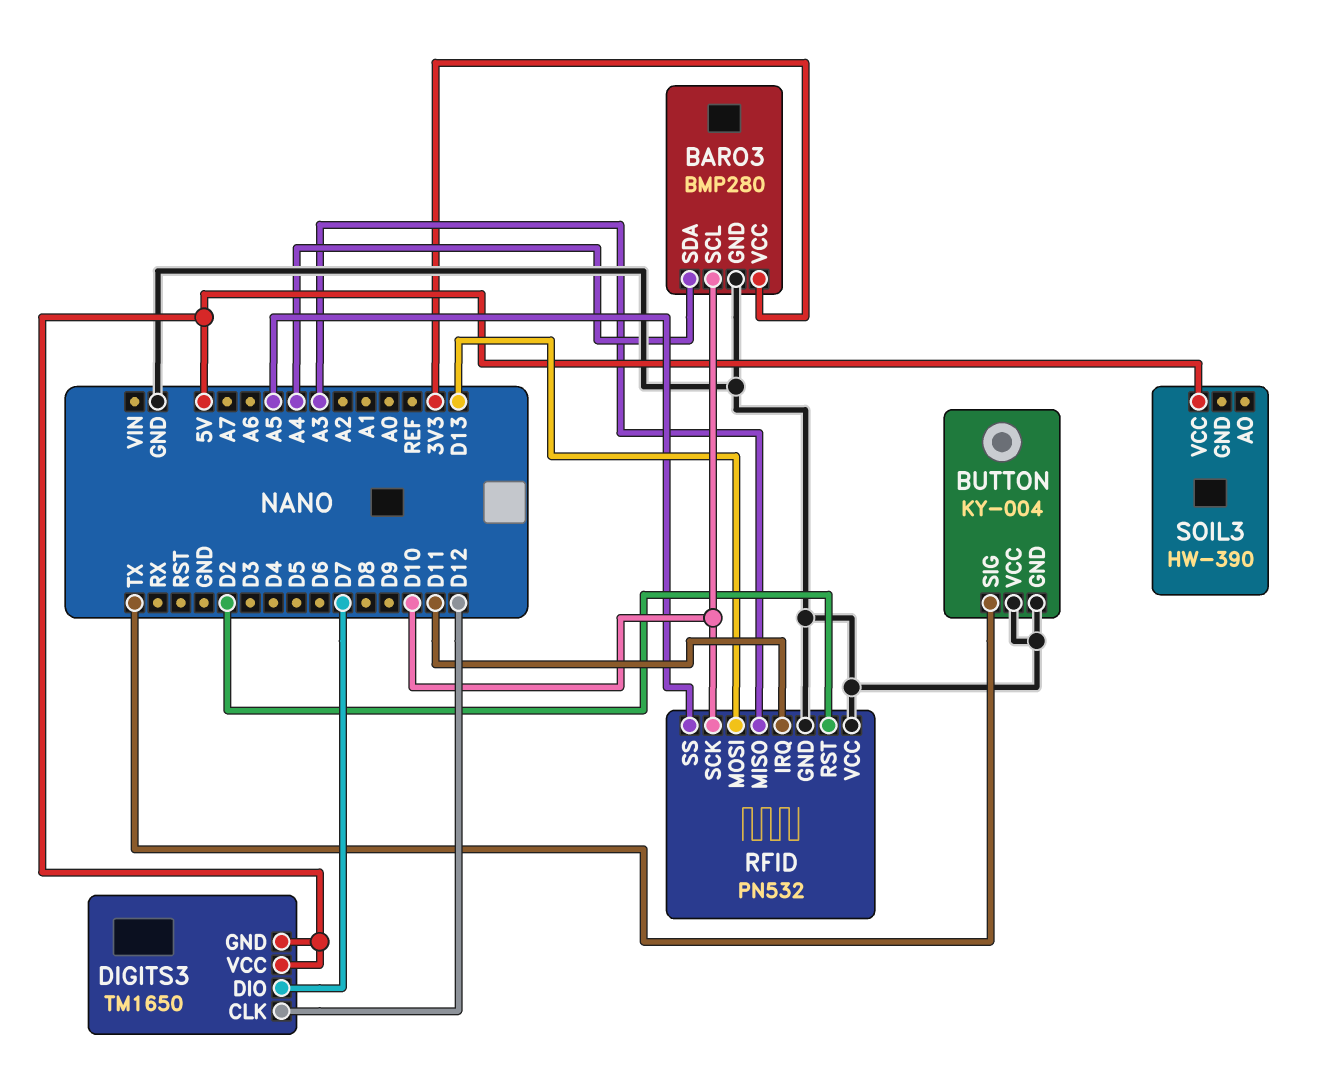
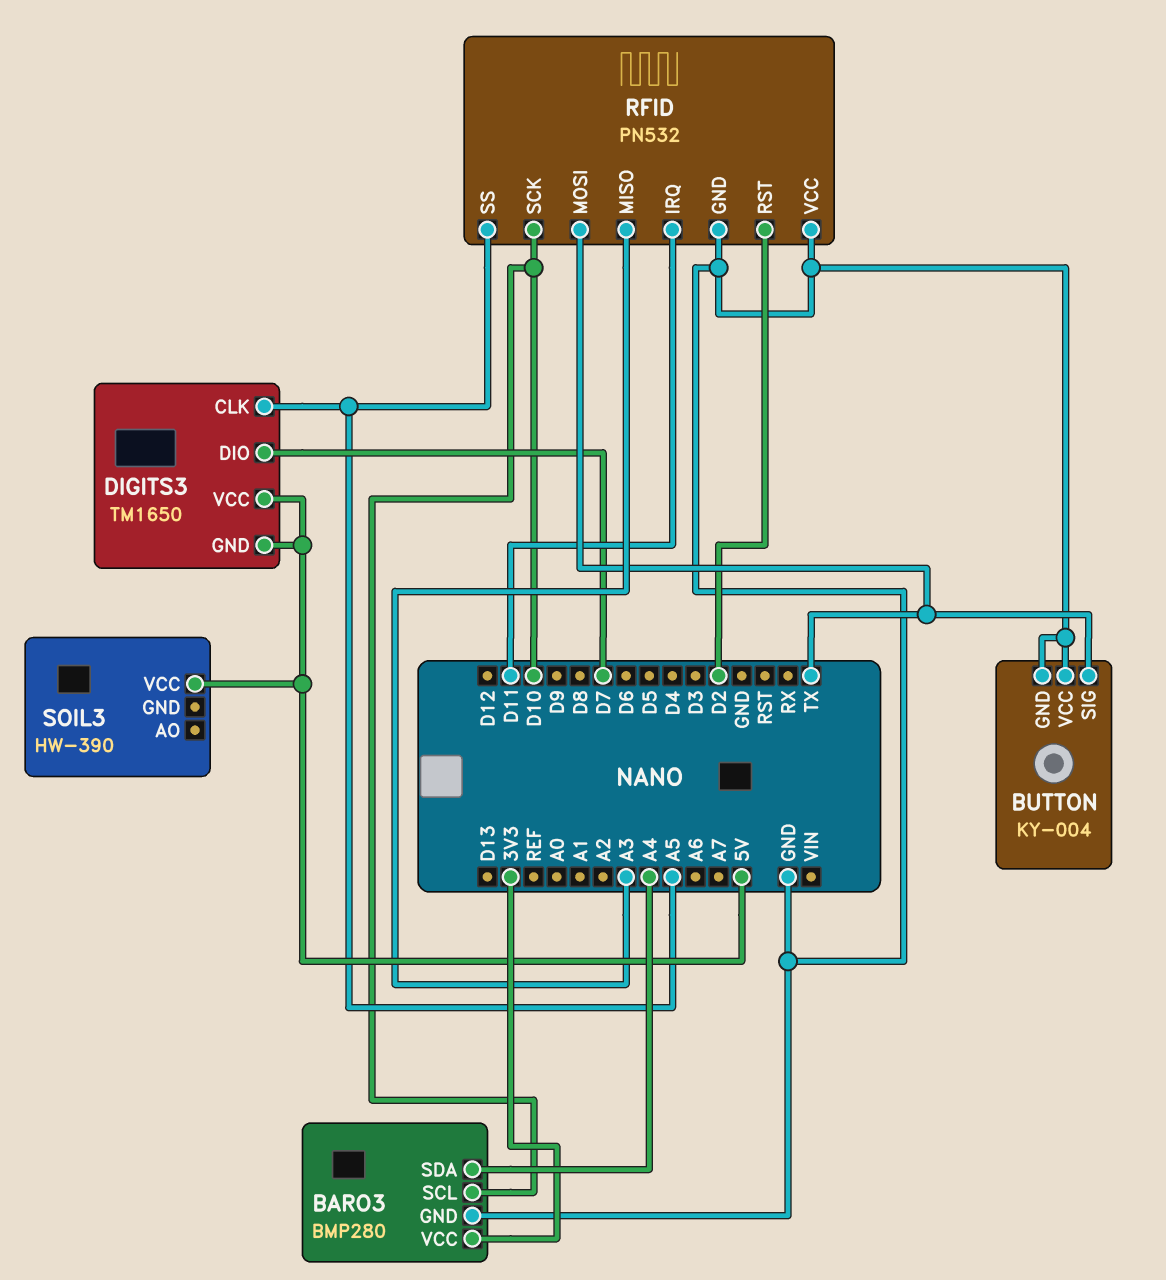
DIGITS3 pin CLK: D12 -> A5
RFID pin MOSI: D13 -> TX

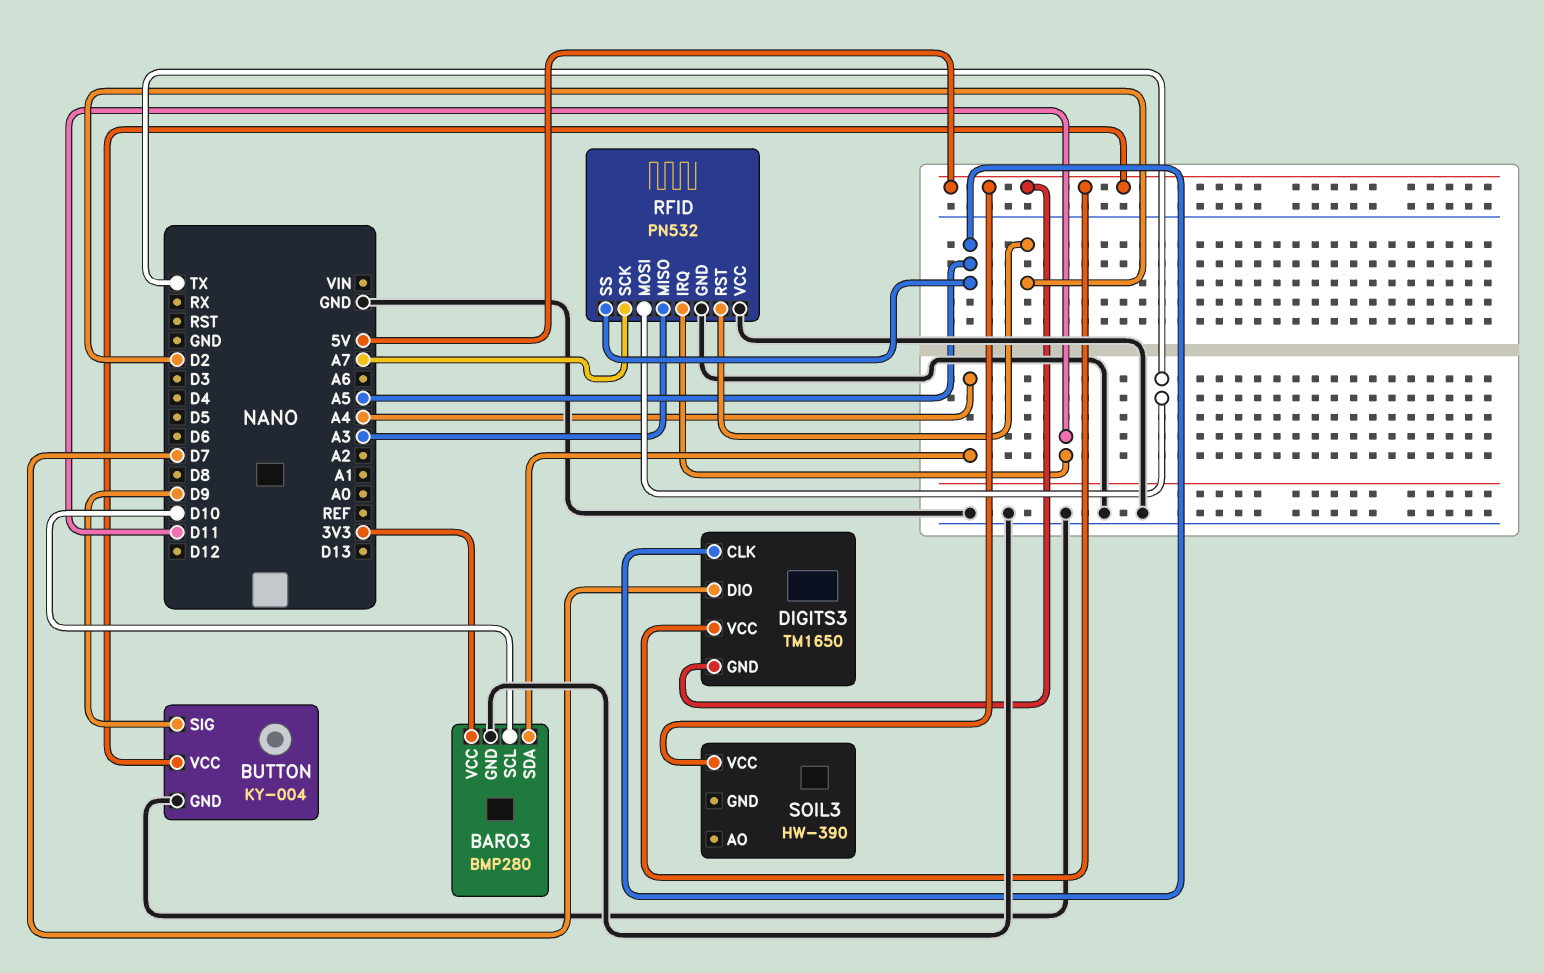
BUTTON pin SIG: TX -> D9
BUTTON pin VCC: GND -> 5V
RFID pin SCK: D10 -> A7

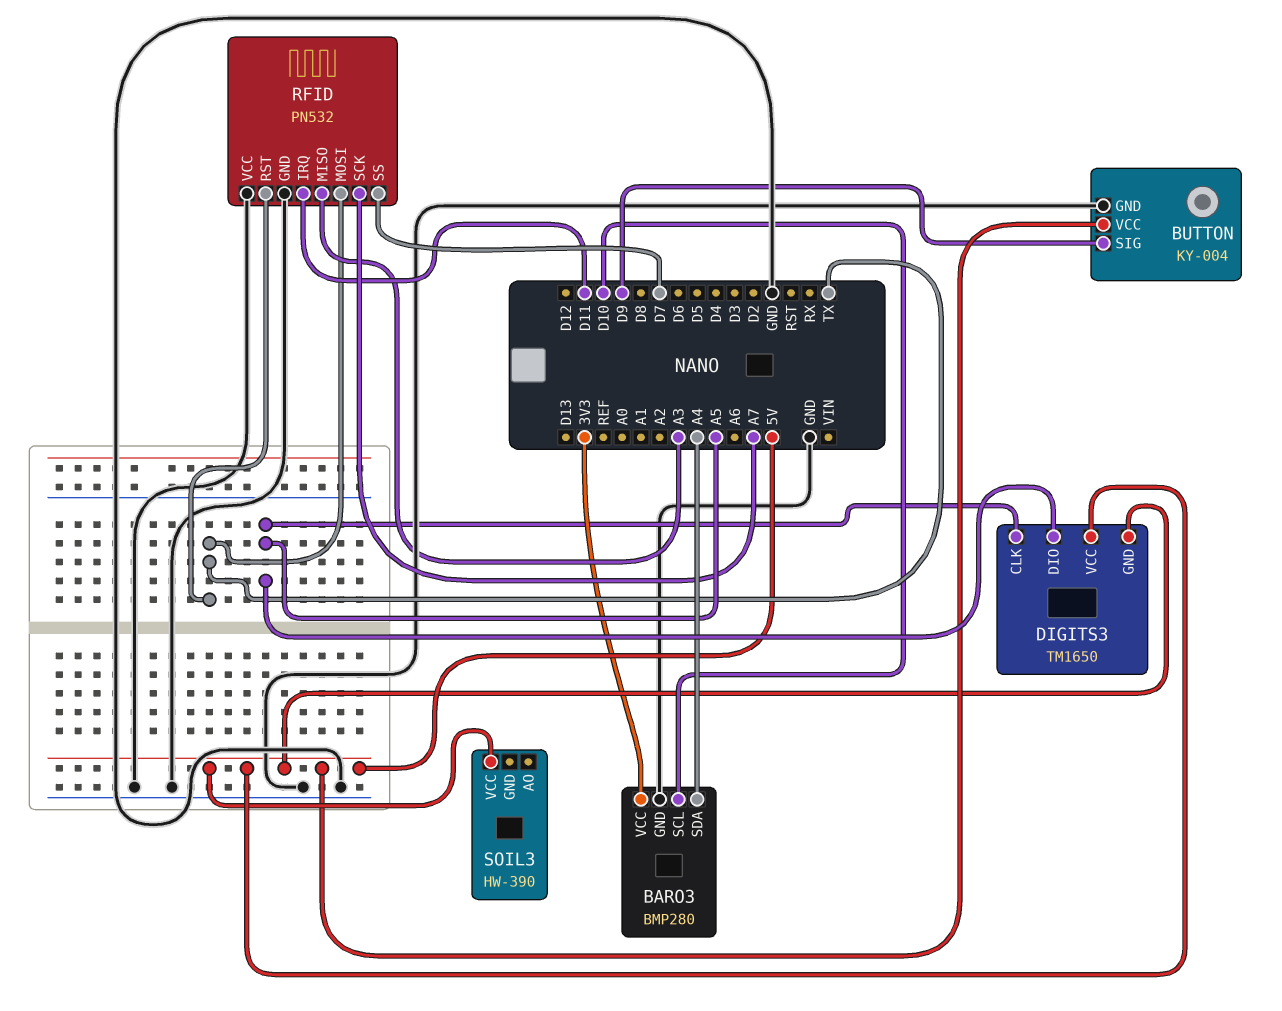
DIGITS3 pin DIO: D7 -> A5
RFID pin RST: D2 -> TX
RFID pin SS: A5 -> D7

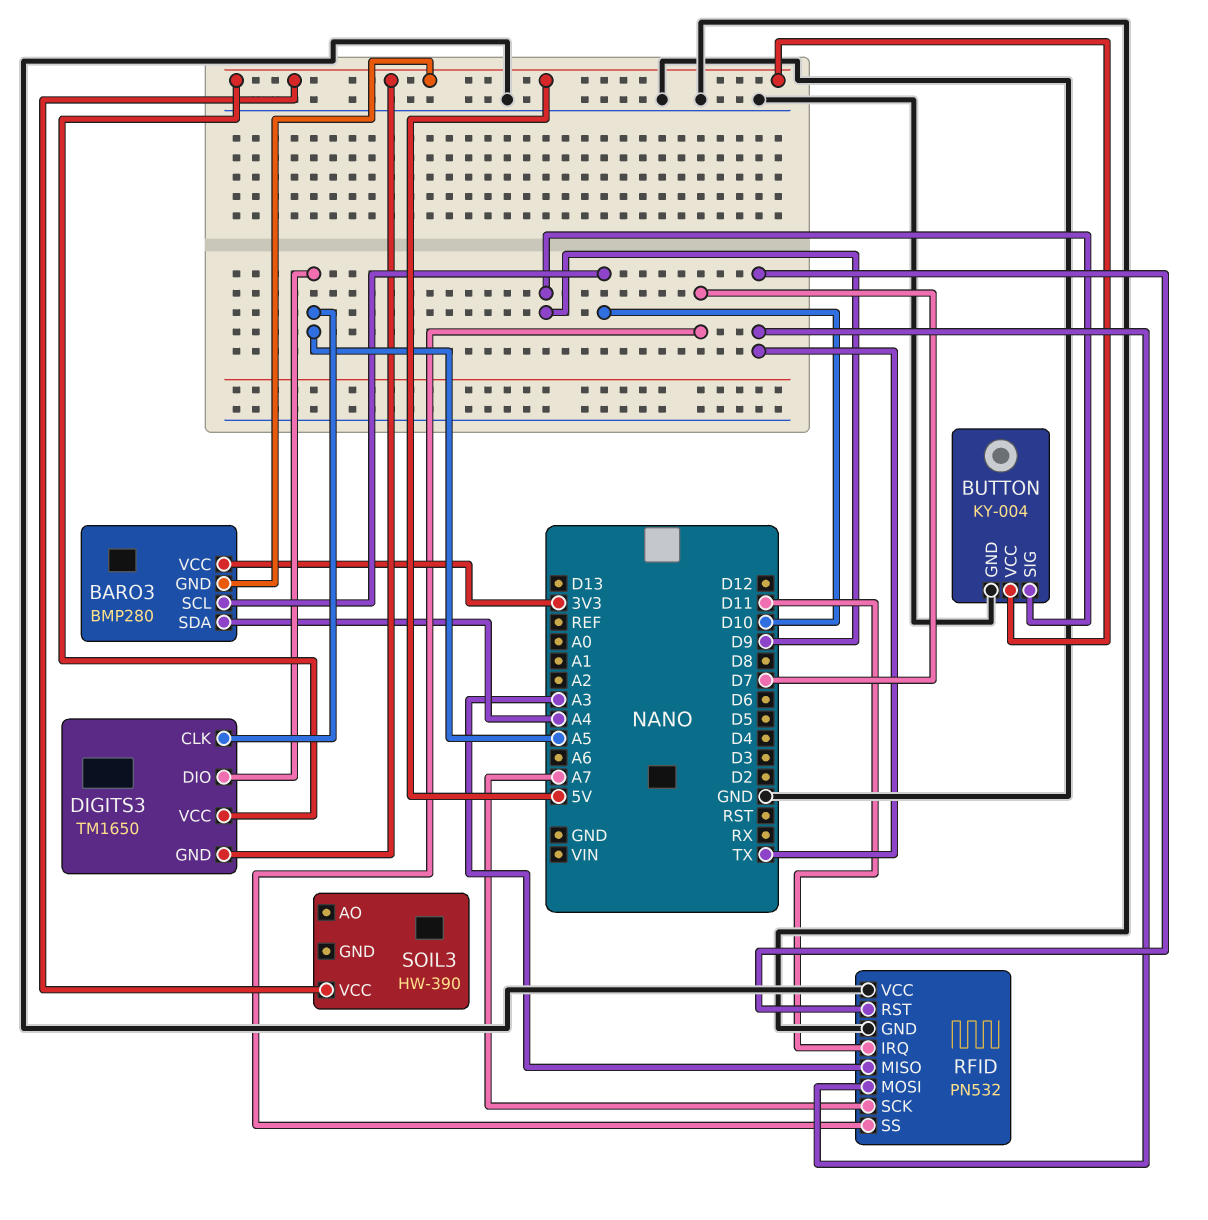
BARO3 pin GND: GND -> 5V

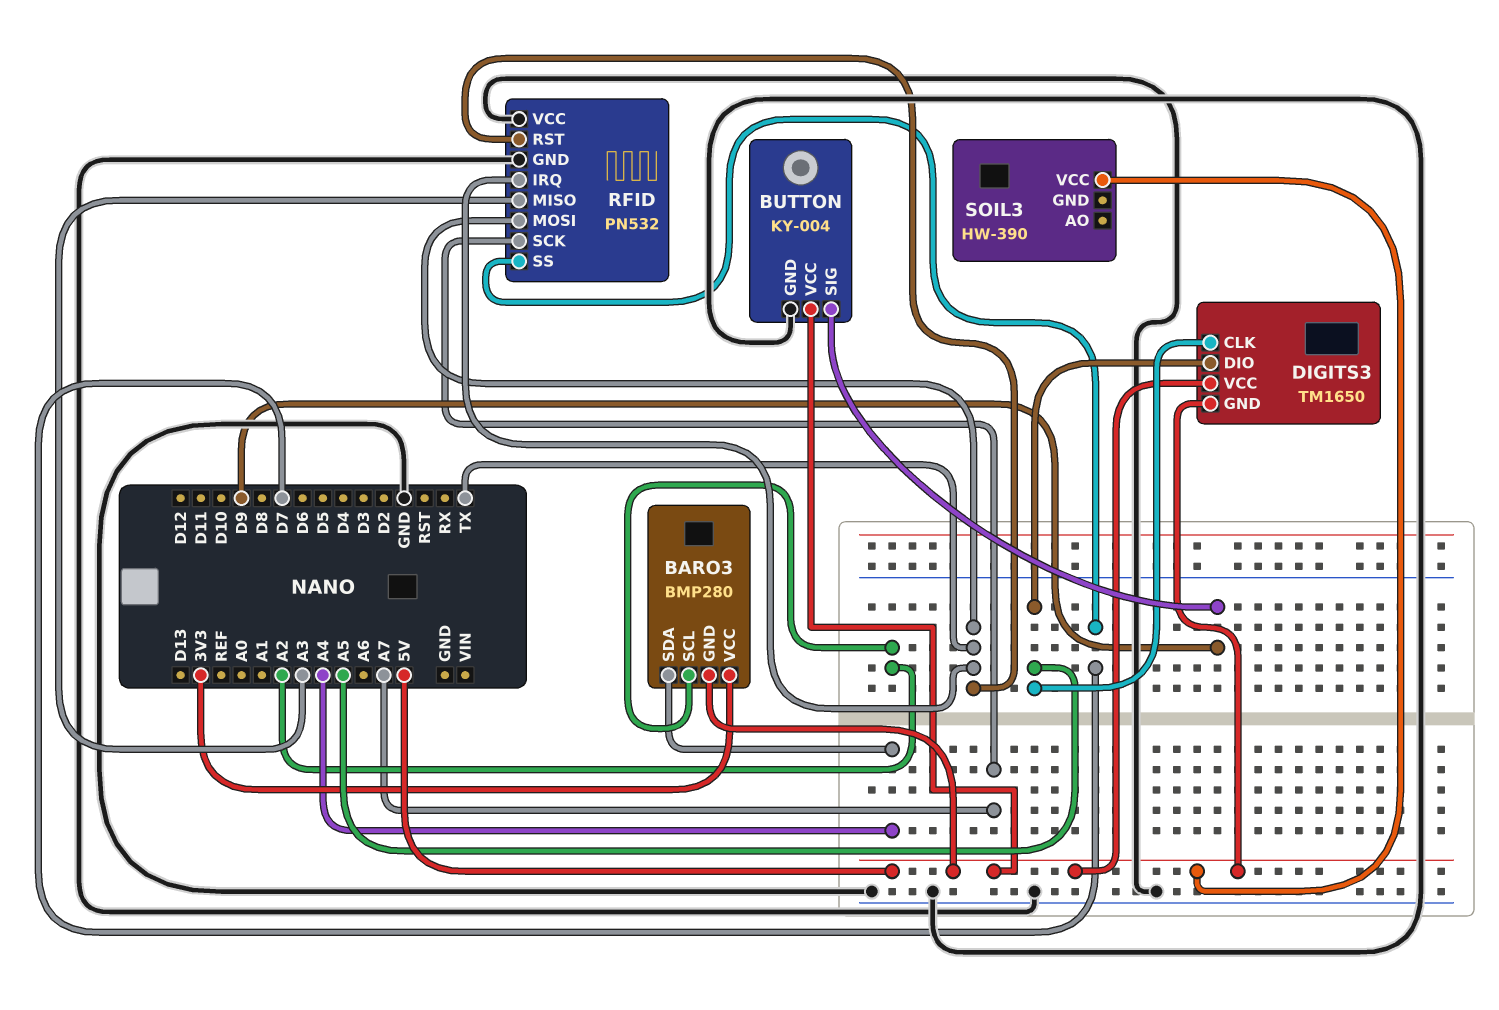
BARO3 pin SCL: D10 -> A2
RFID pin IRQ: D11 -> TX

